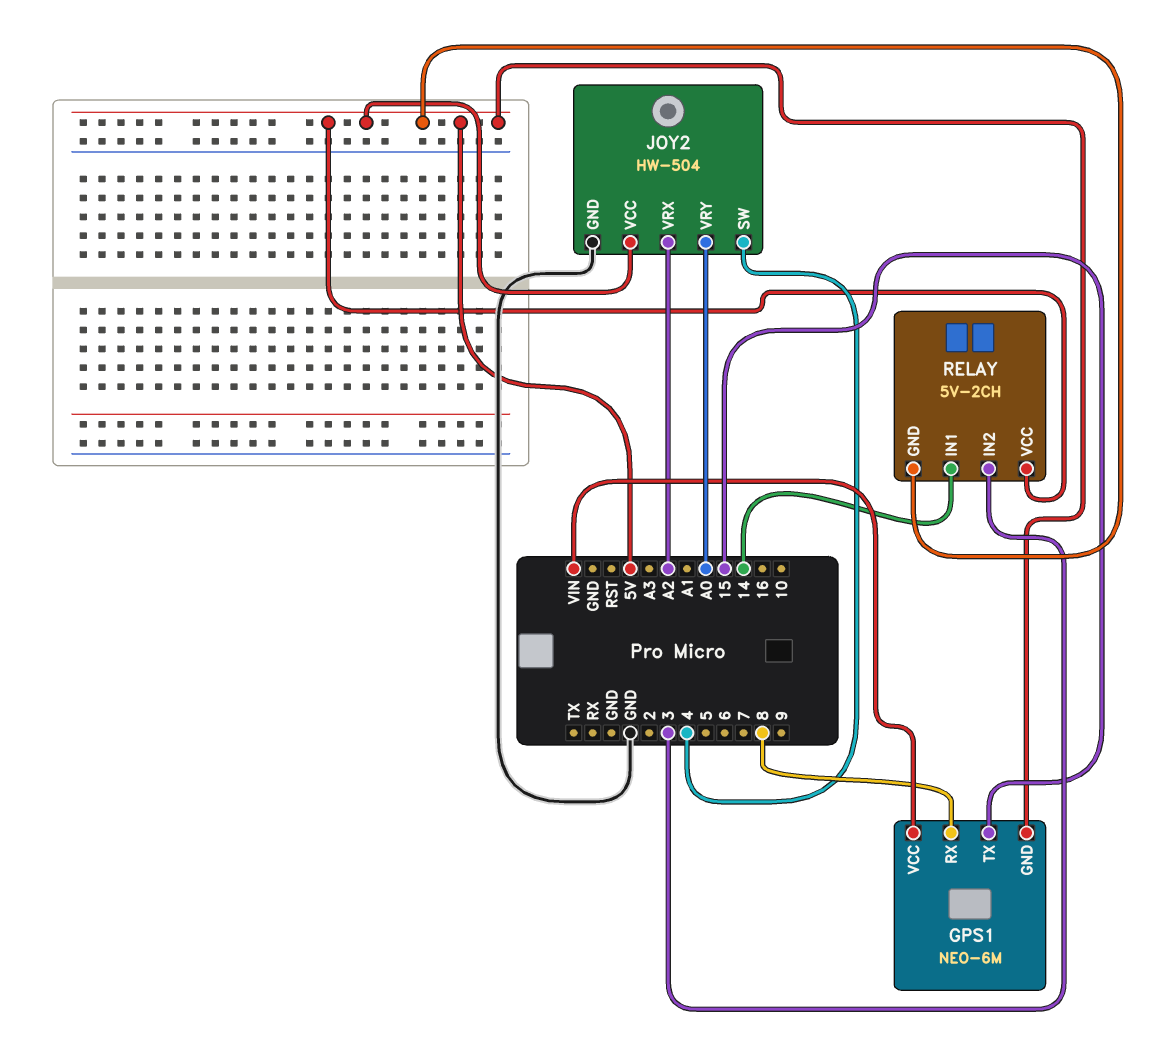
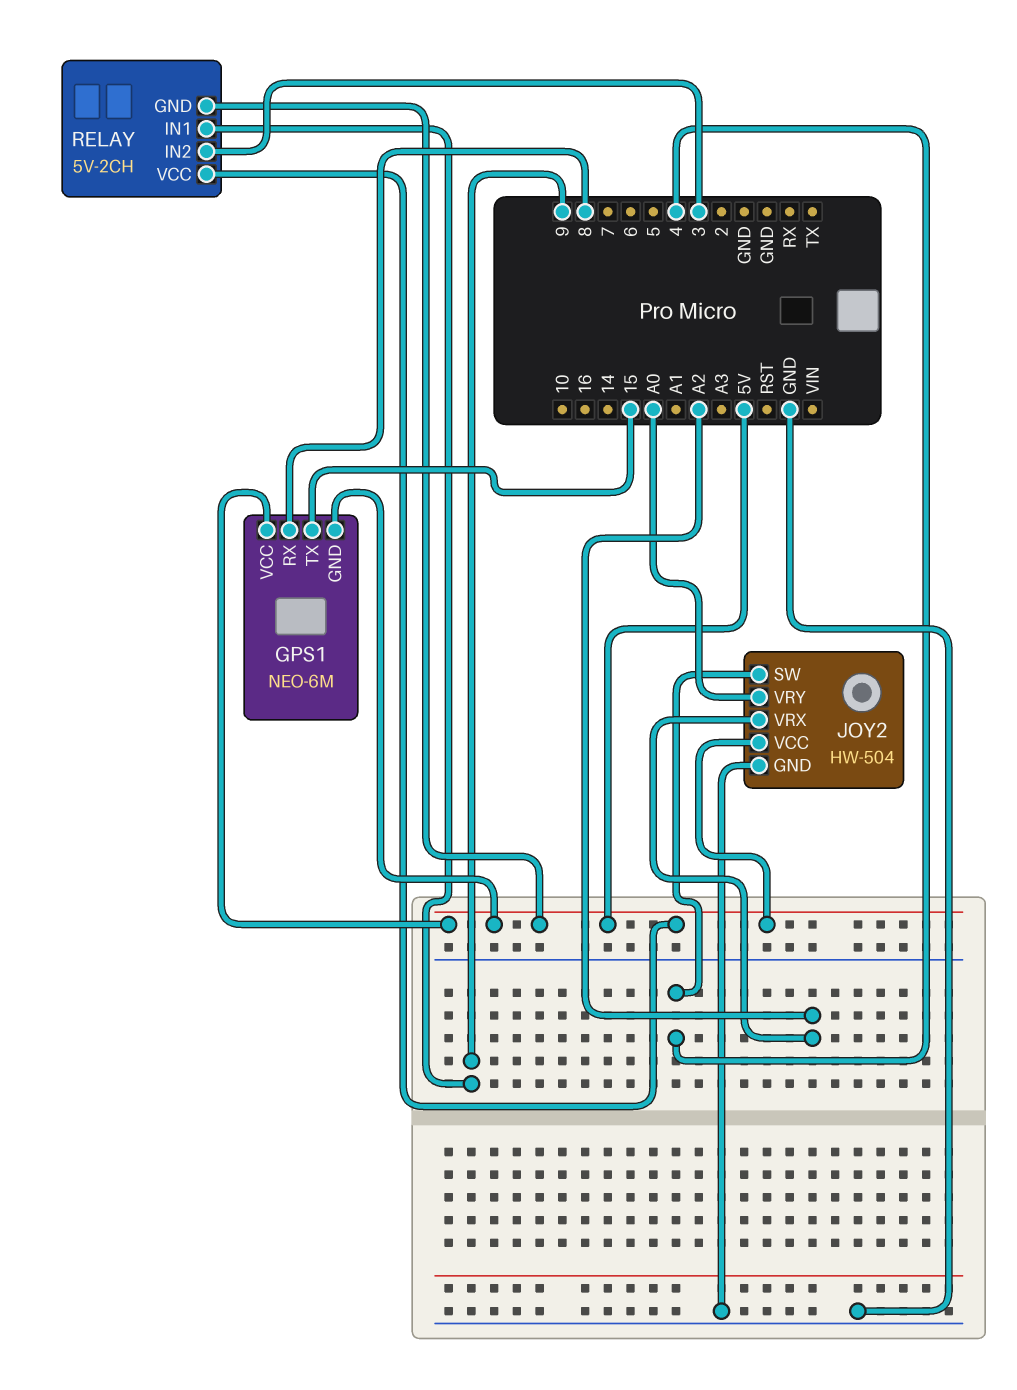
GPS1 pin VCC: VIN -> 5V
RELAY pin IN1: 14 -> 9

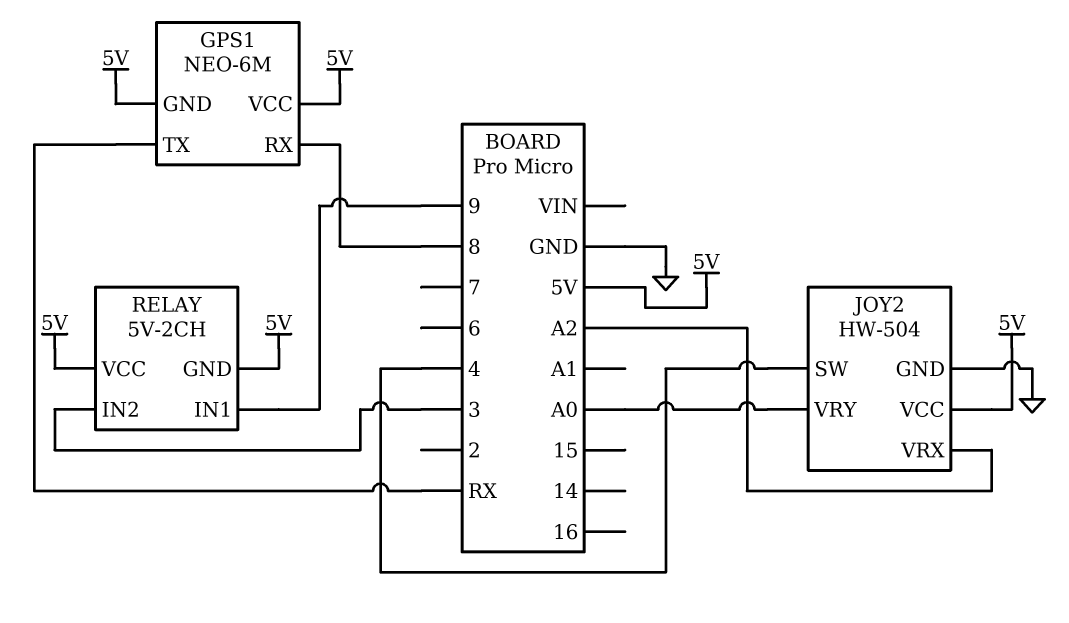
GPS1 pin TX: 15 -> RX

